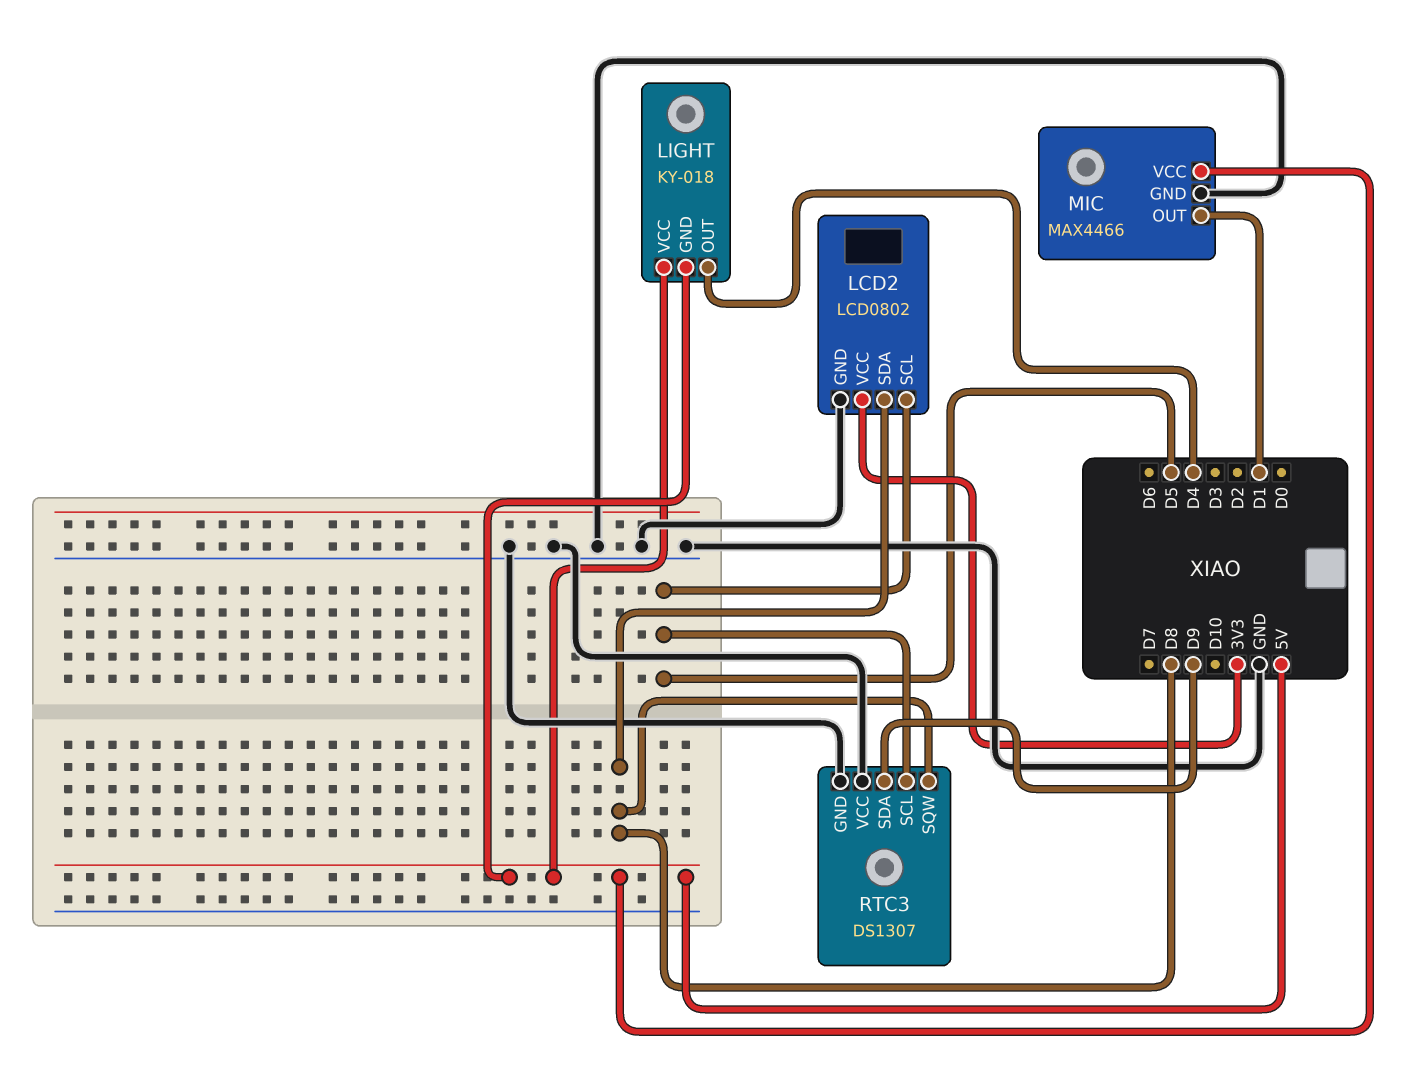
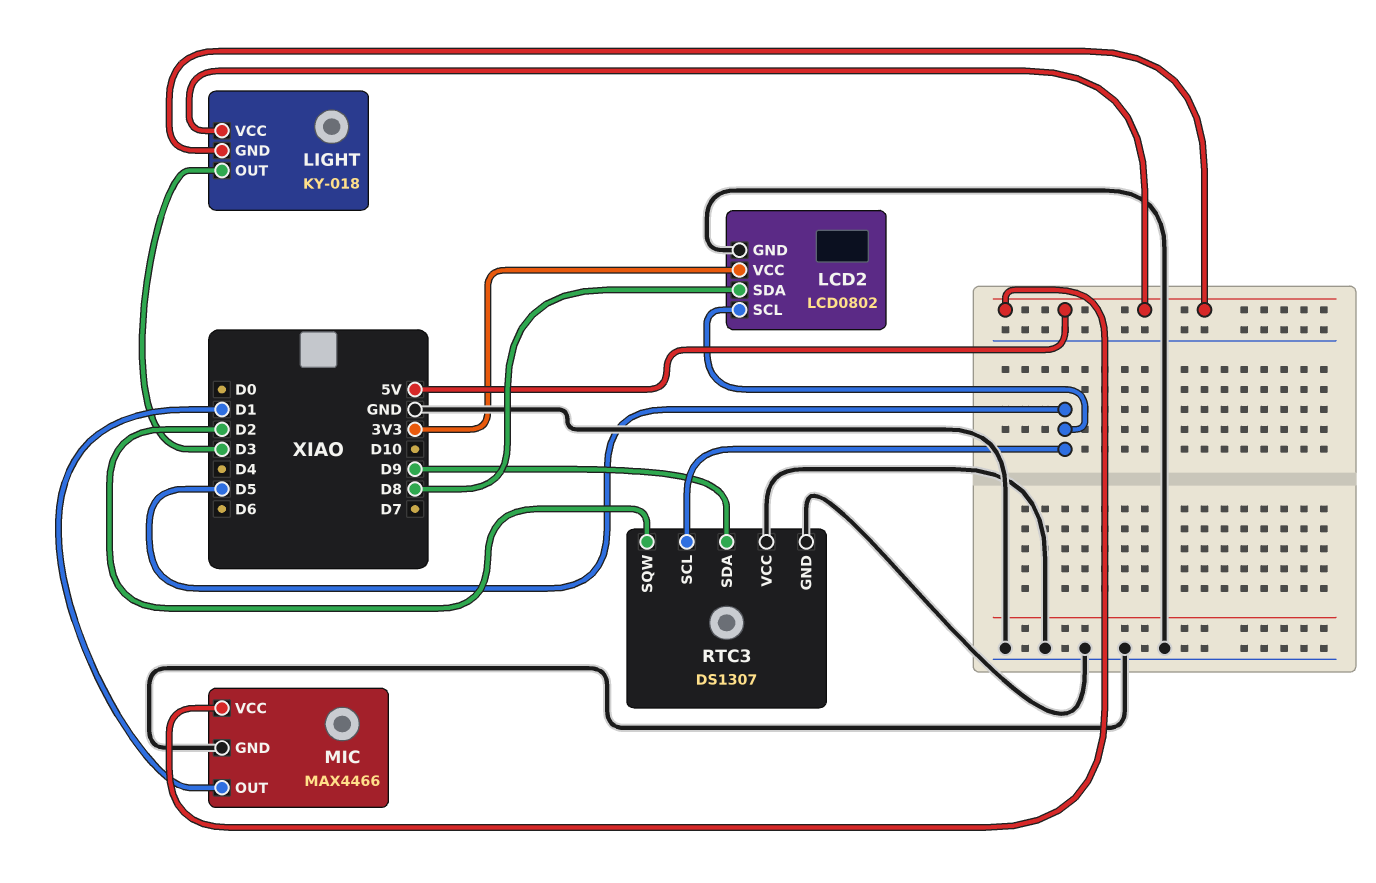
LIGHT pin OUT: D4 -> D3
RTC3 pin SQW: D8 -> D2

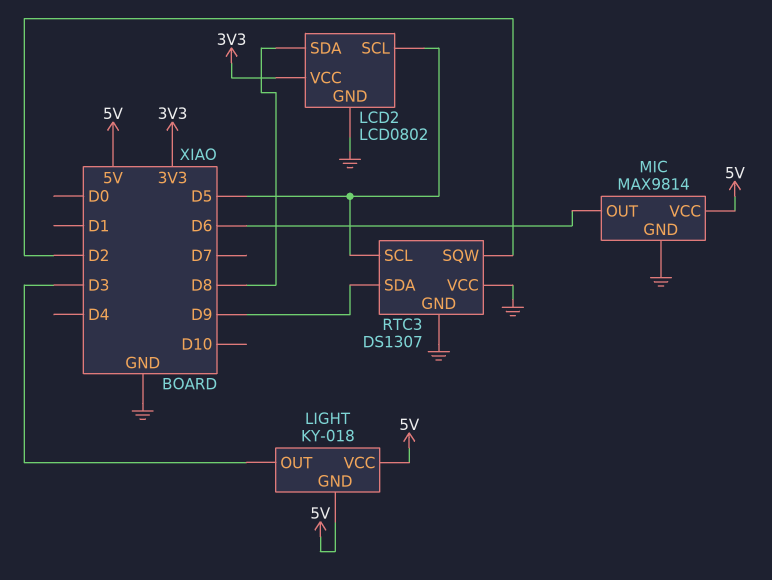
MIC: MAX4466 -> MAX9814
MIC pin OUT: D1 -> D6

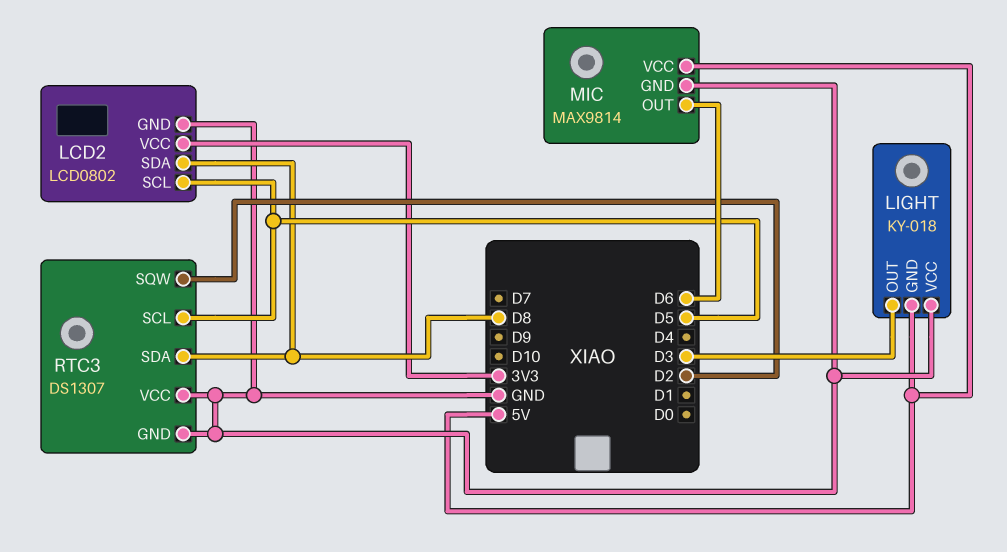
LIGHT pin VCC: 5V -> GND
RTC3 pin SDA: D9 -> D8

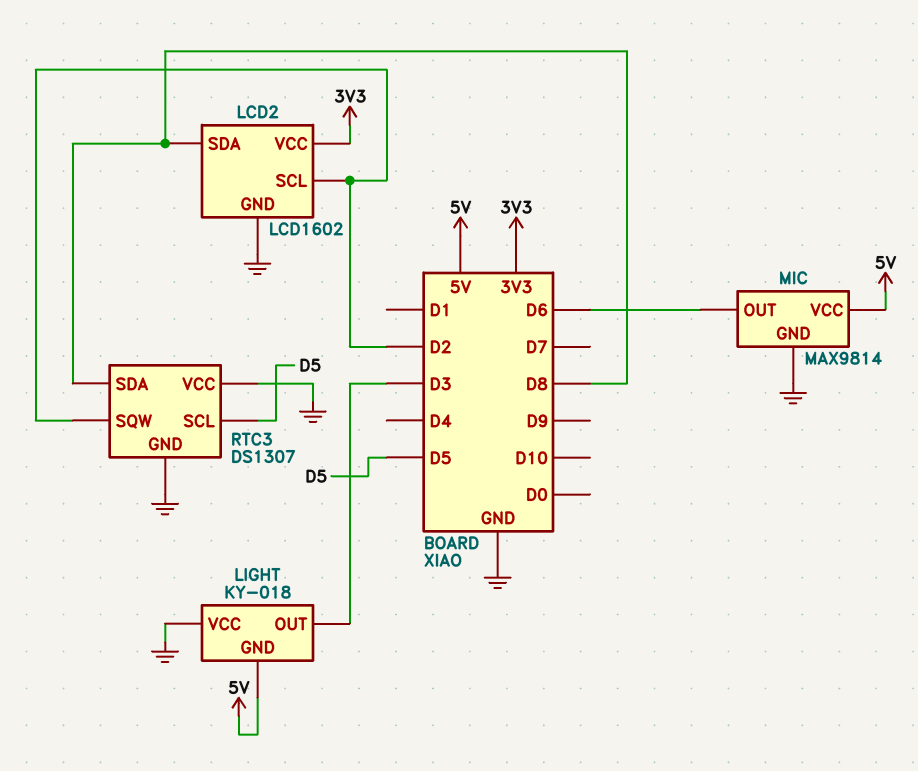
LCD2: LCD0802 -> LCD1602
LCD2 pin SCL: D5 -> D2

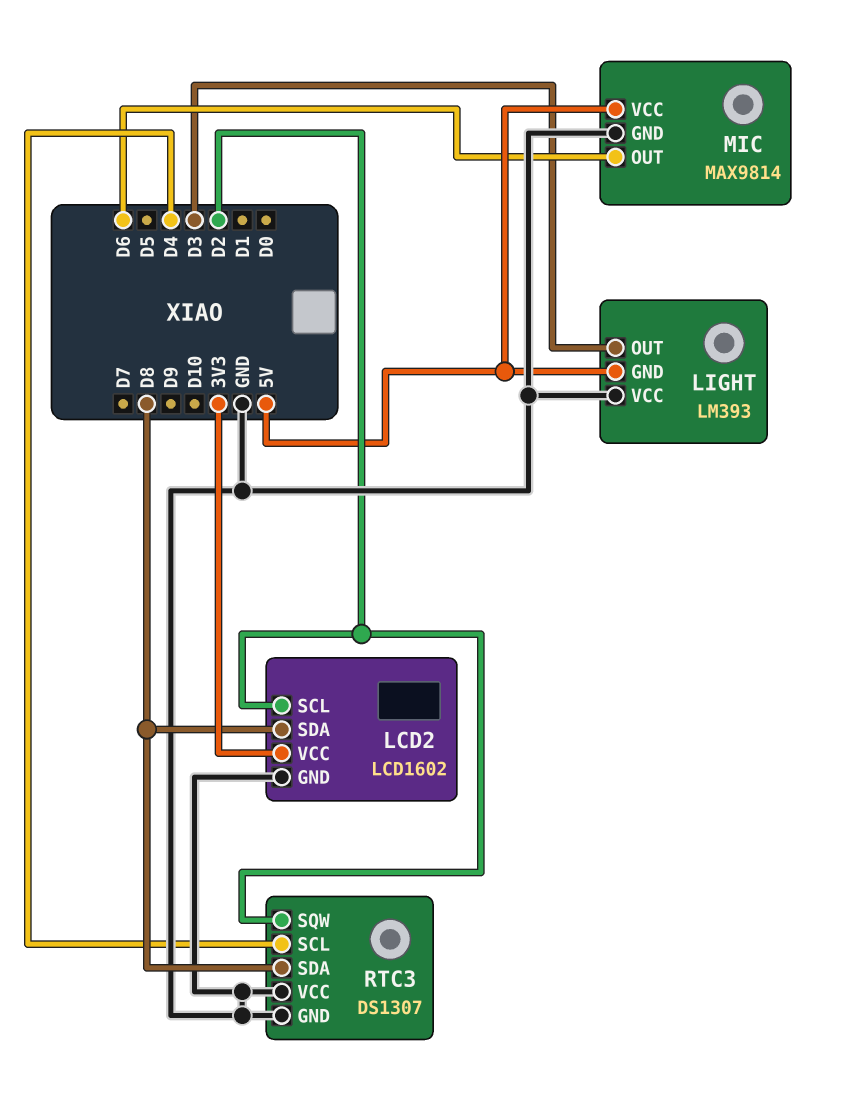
LIGHT: KY-018 -> LM393
RTC3 pin SCL: D5 -> D4

